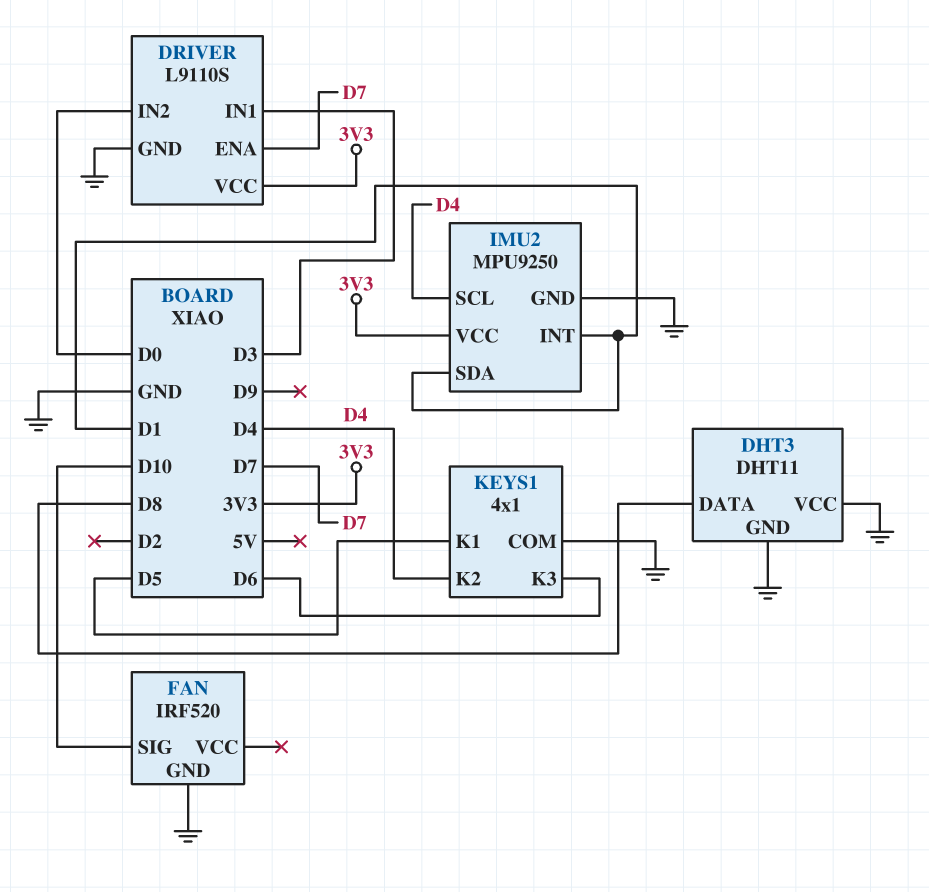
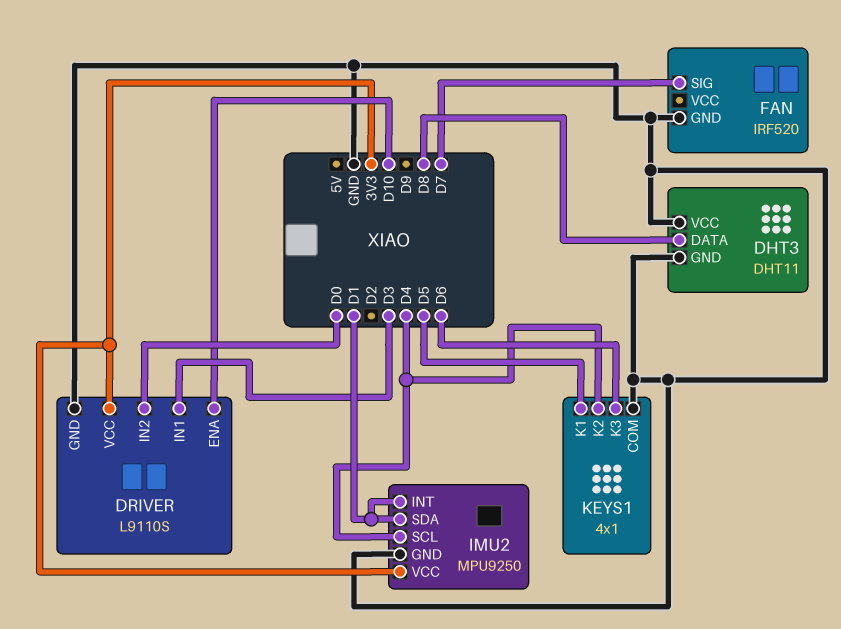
DRIVER pin ENA: D7 -> D10
FAN pin SIG: D10 -> D7

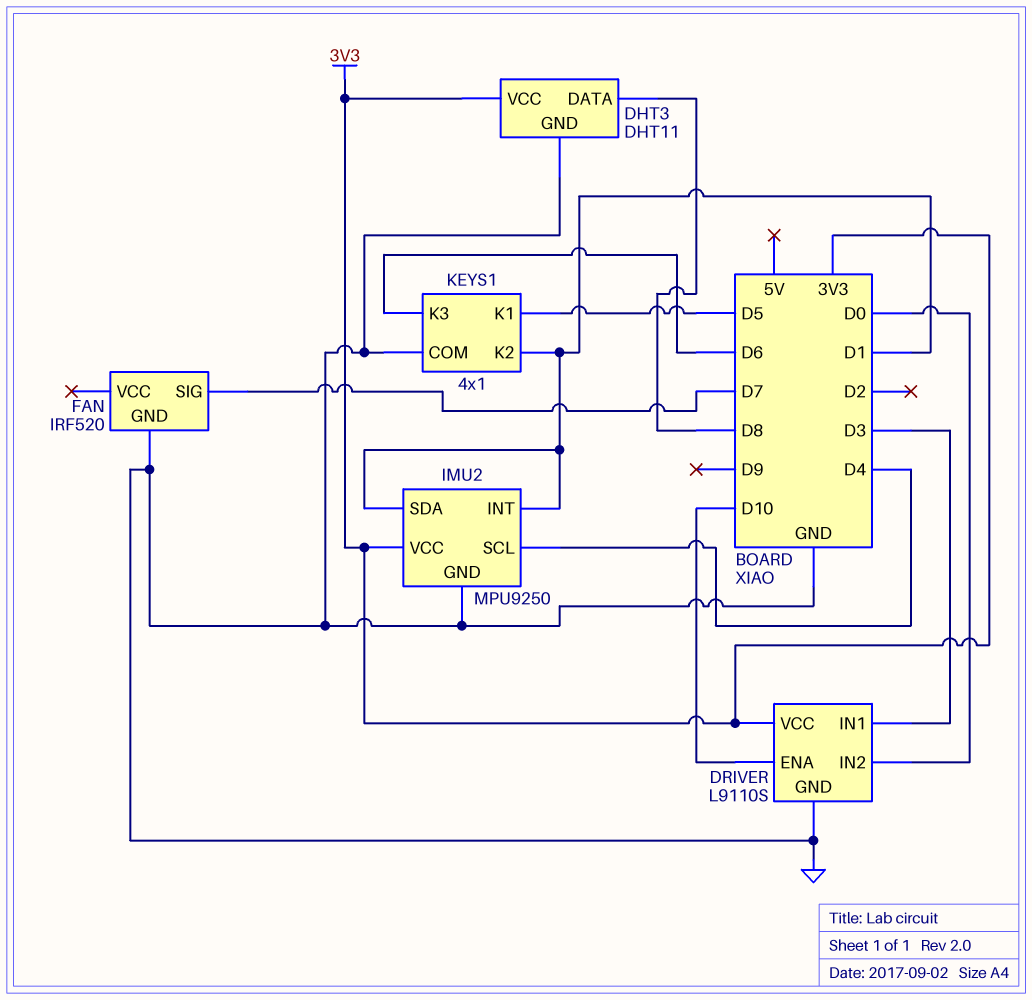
DHT3 pin VCC: GND -> 3V3
KEYS1 pin K2: D4 -> D1

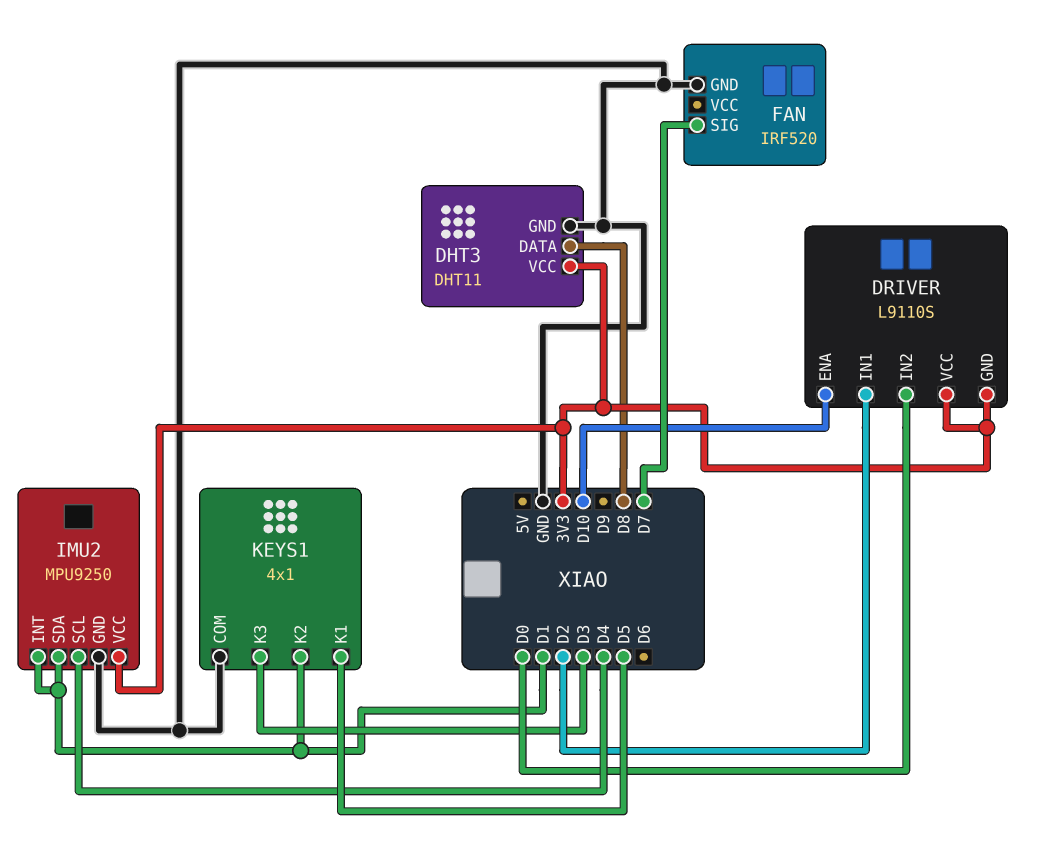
DRIVER pin GND: GND -> 3V3
DRIVER pin IN1: D3 -> D2
KEYS1 pin K3: D6 -> D3

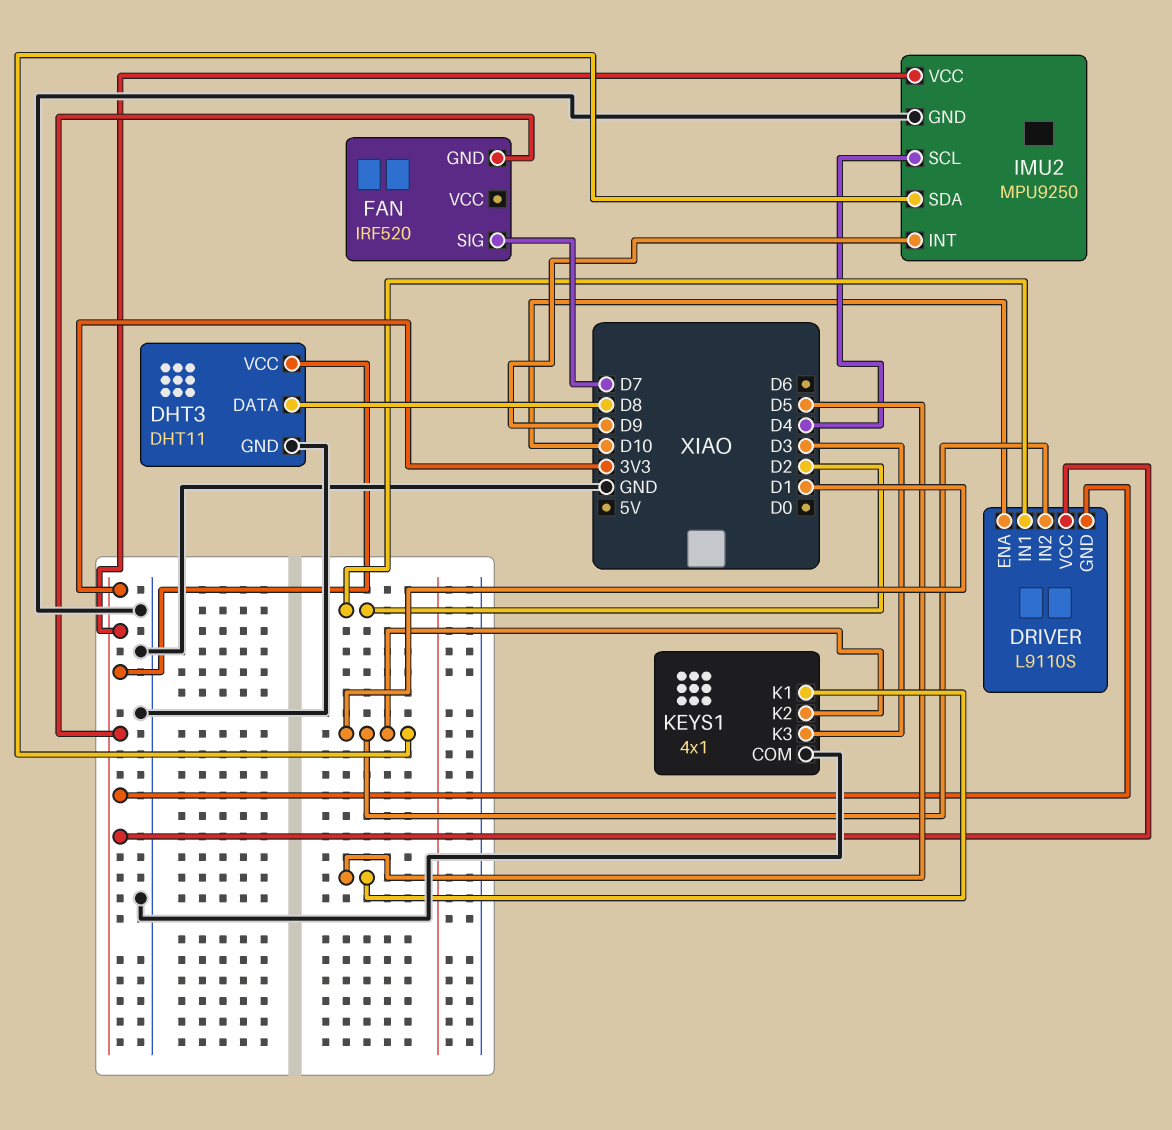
DRIVER pin IN2: D0 -> D1
FAN pin GND: GND -> 3V3
IMU2 pin INT: D1 -> D9

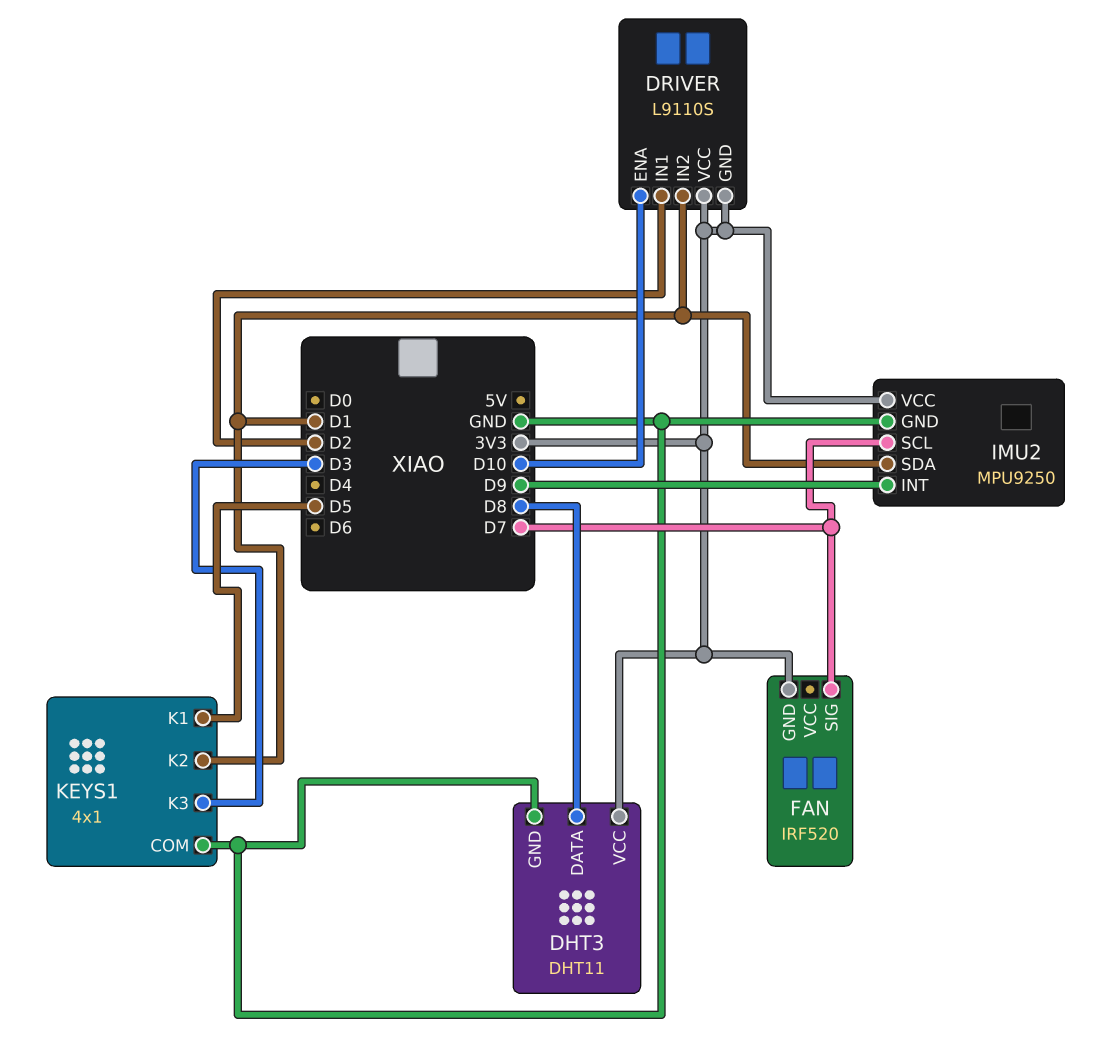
IMU2 pin SCL: D4 -> D7

